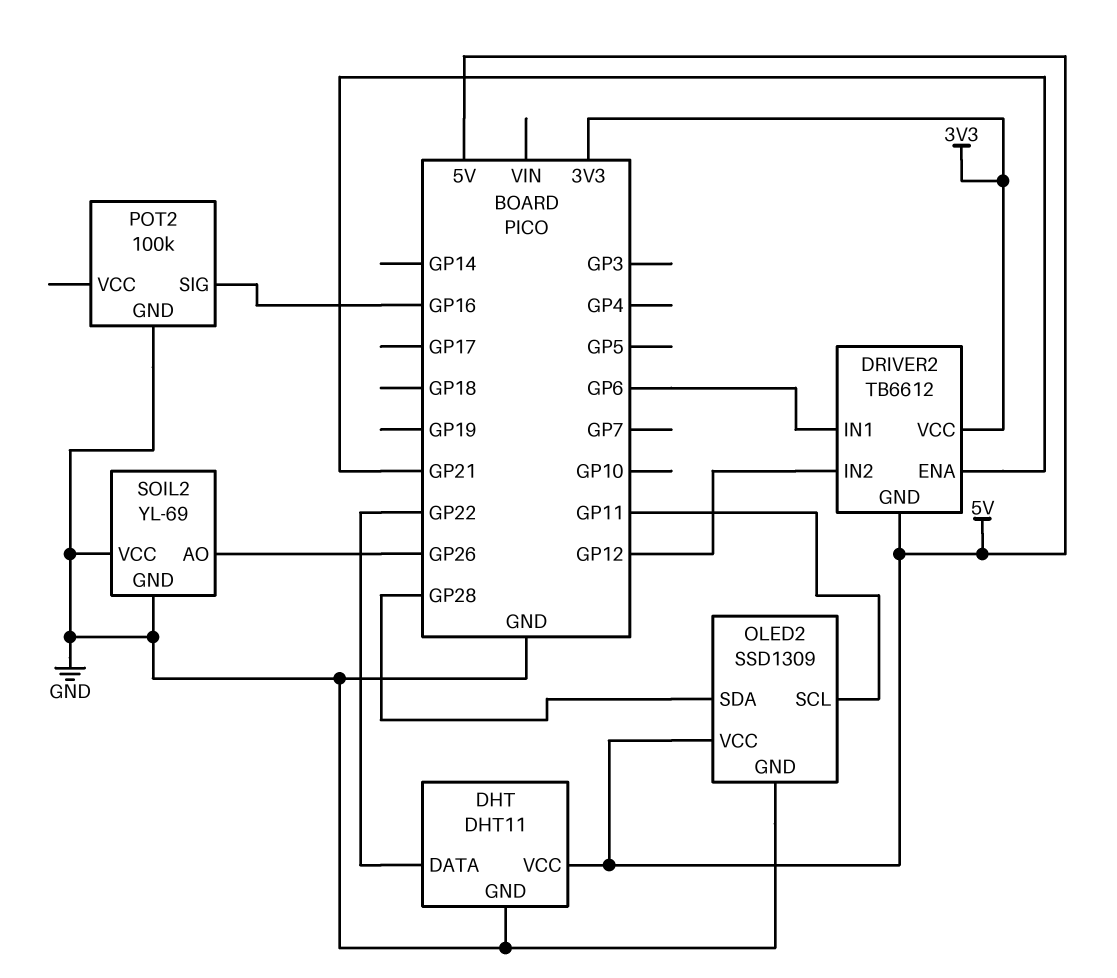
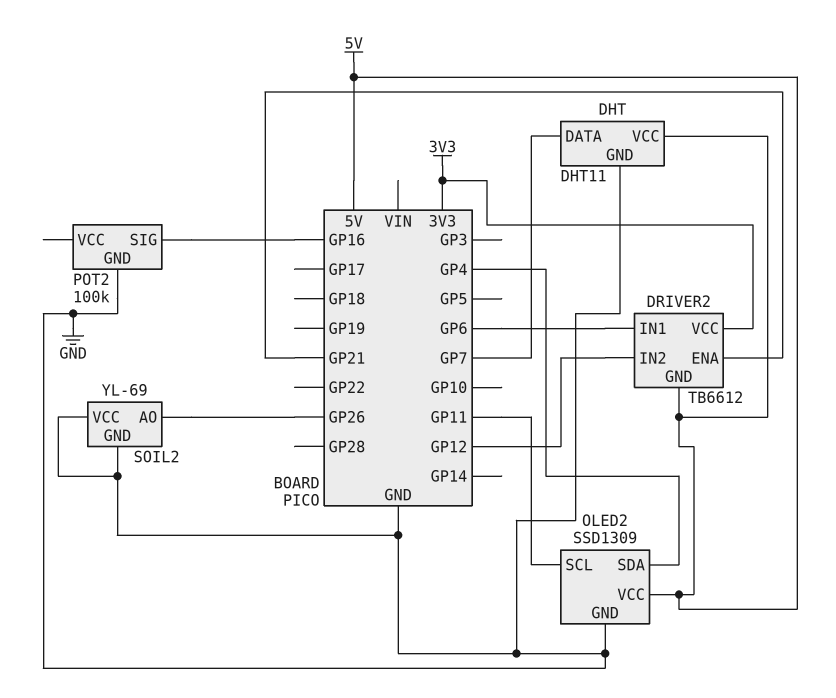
DHT pin DATA: GP22 -> GP7
OLED2 pin SDA: GP28 -> GP4

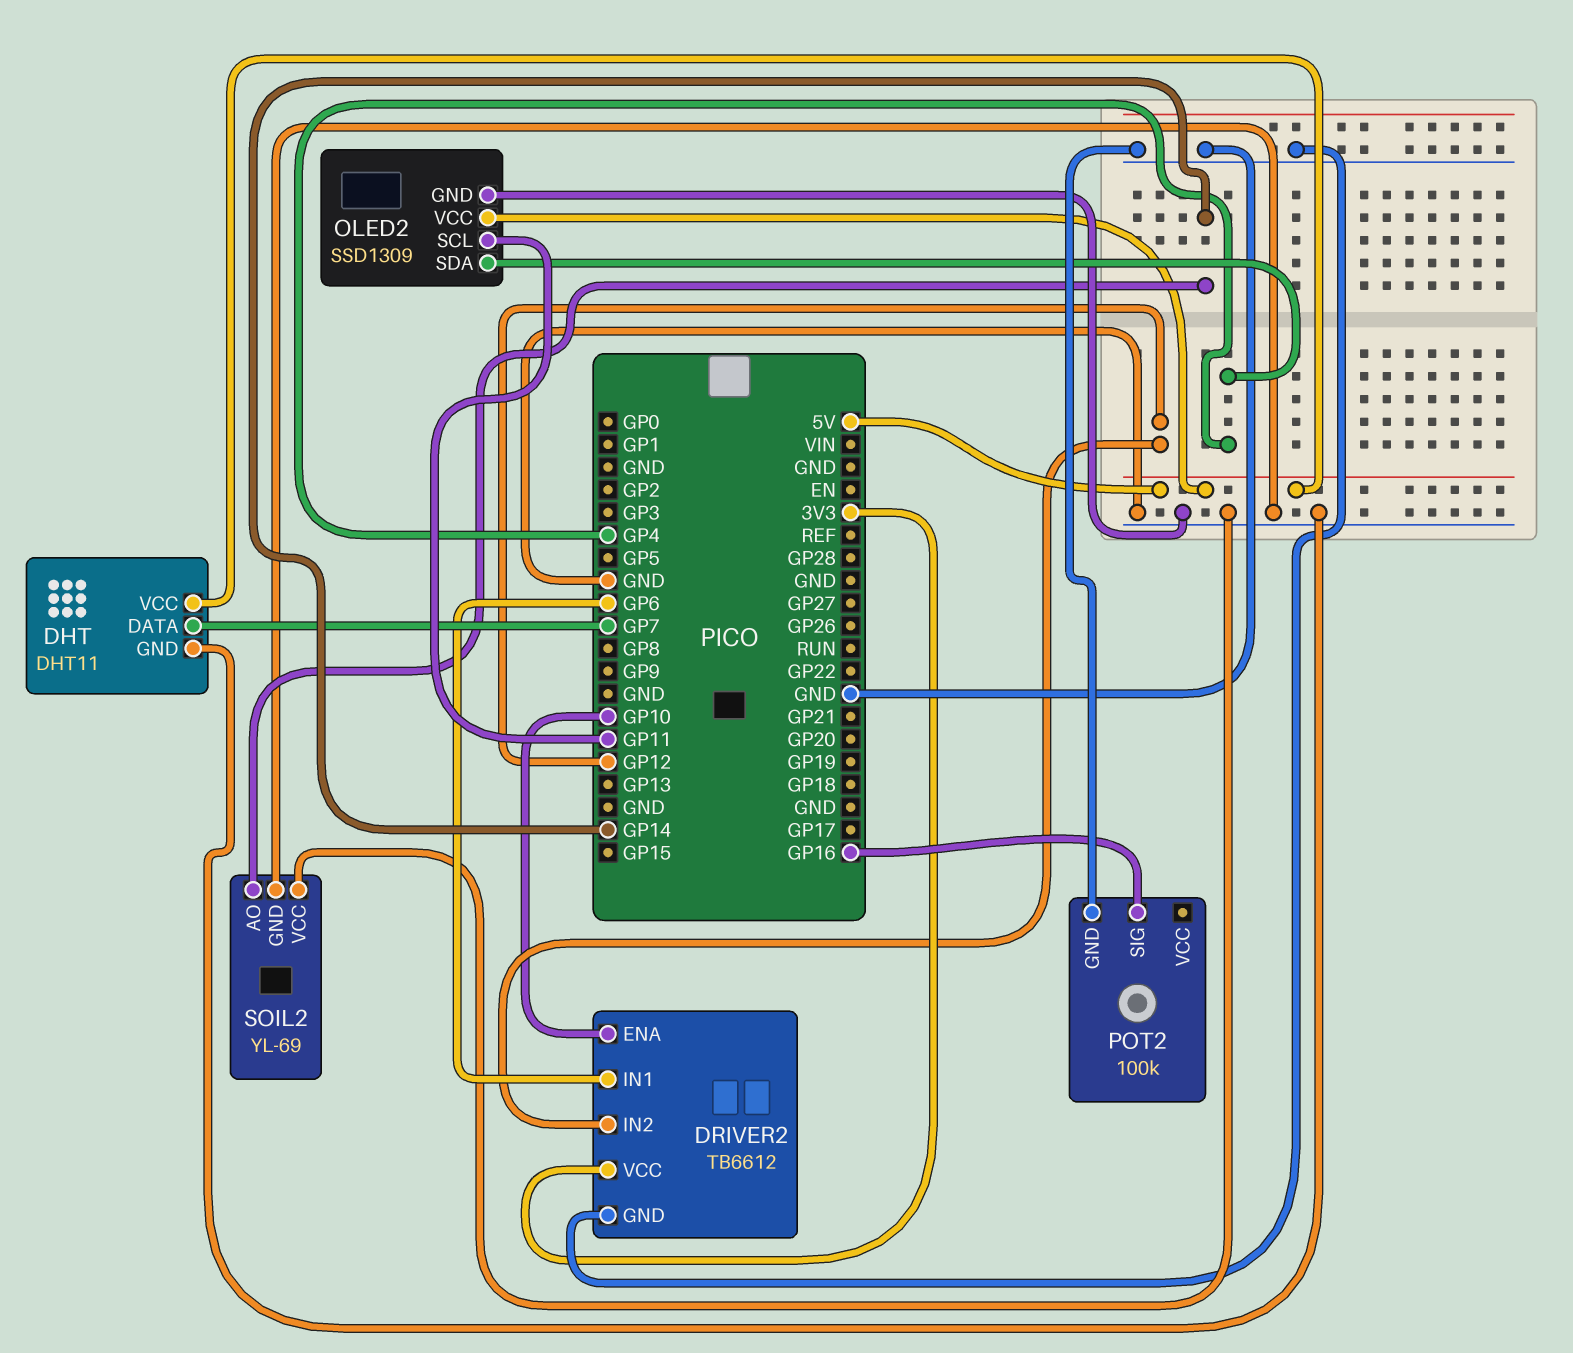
DRIVER2 pin ENA: GP21 -> GP10
DRIVER2 pin GND: 5V -> GND
SOIL2 pin AO: GP26 -> GP14

